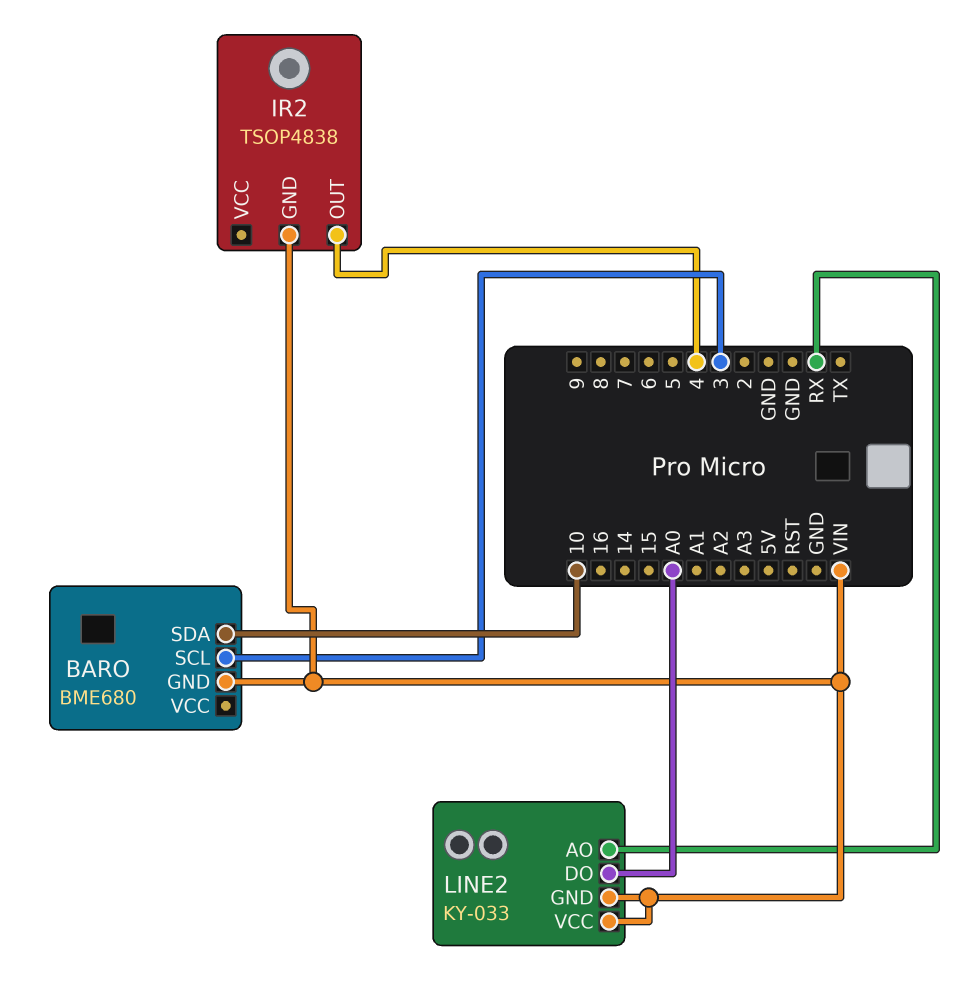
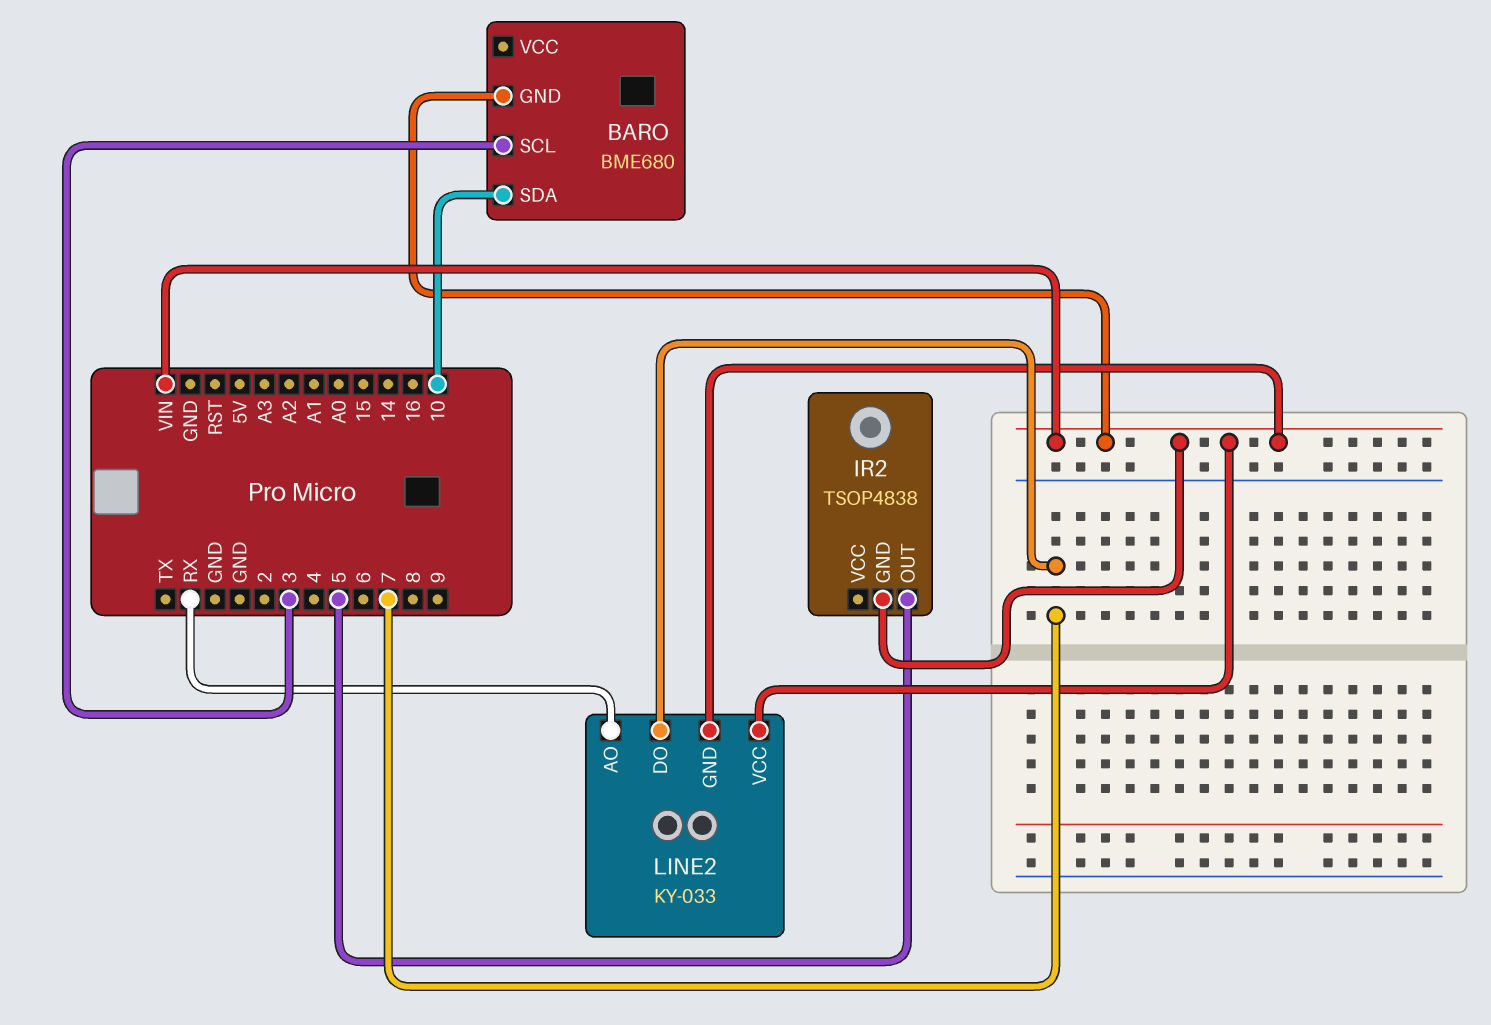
IR2 pin OUT: 4 -> 5
LINE2 pin DO: A0 -> 7

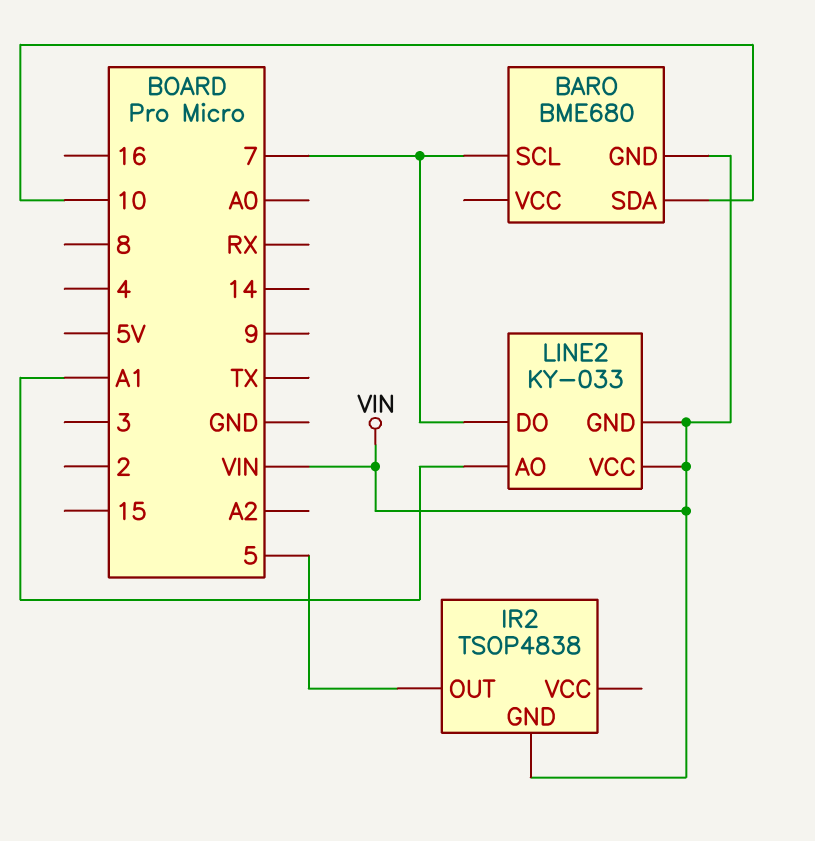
BARO pin SCL: 3 -> 7
LINE2 pin AO: RX -> A1

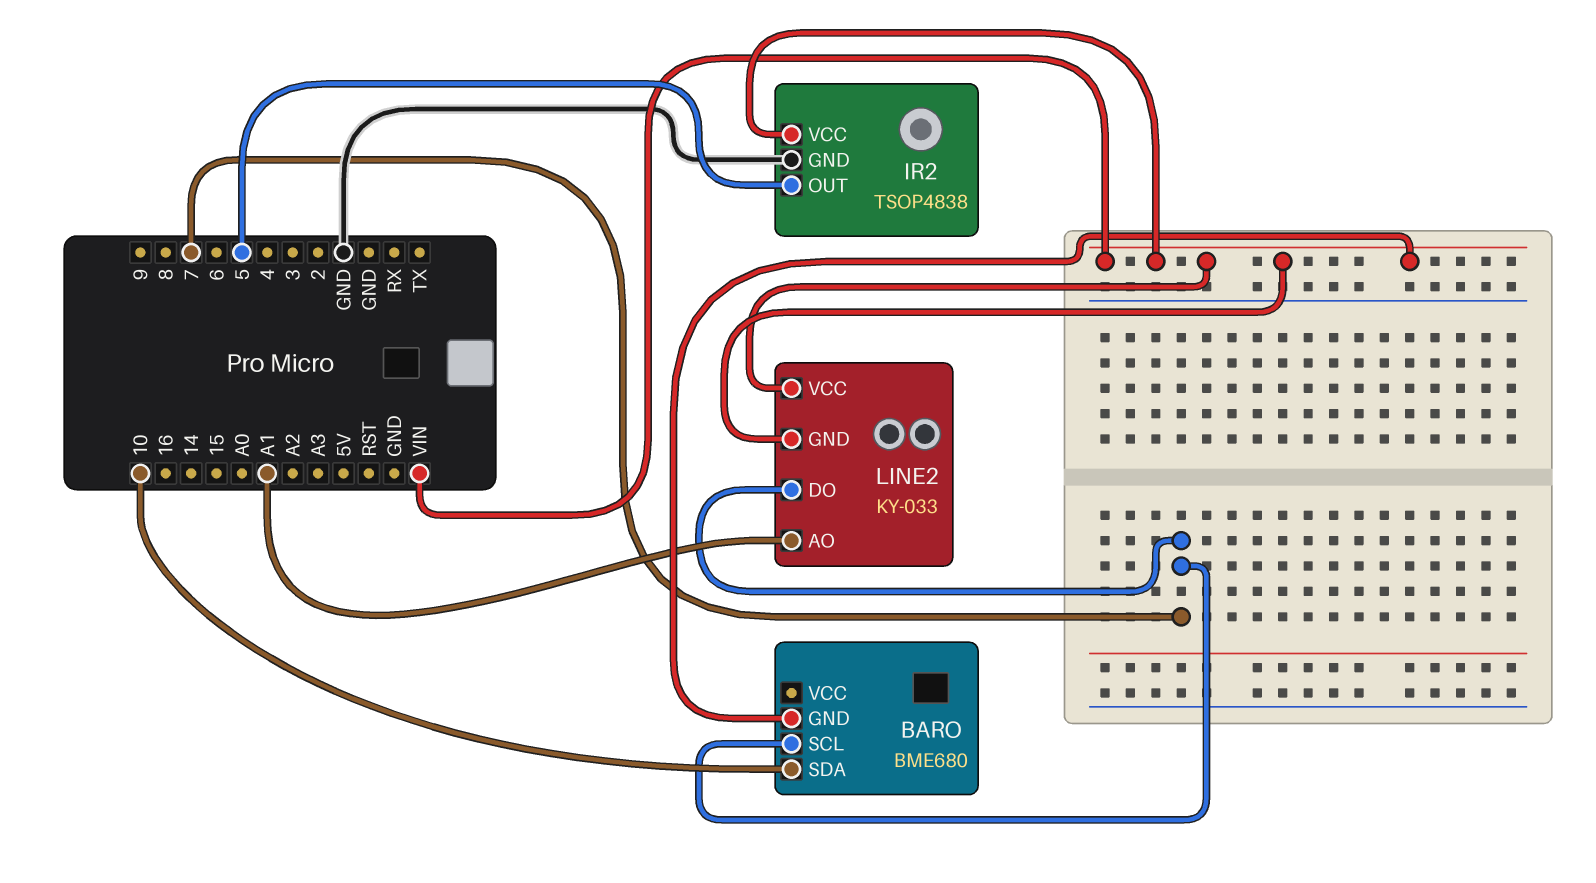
IR2 pin GND: VIN -> GND
IR2 pin VCC: none -> VIN

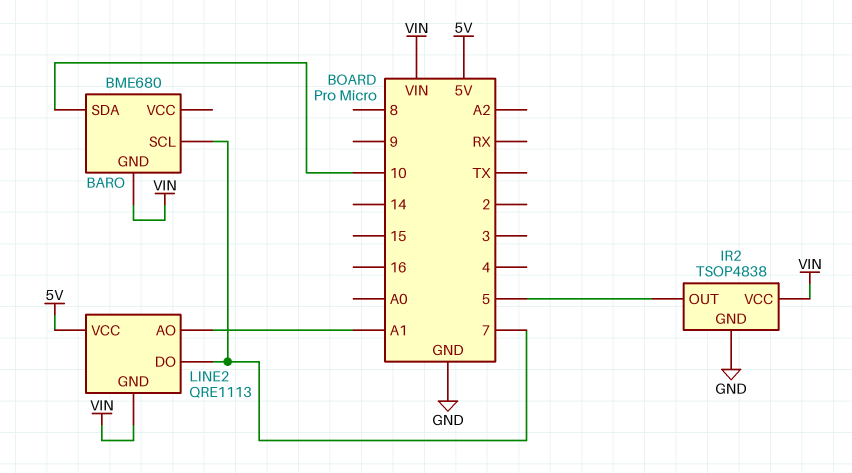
LINE2: KY-033 -> QRE1113
LINE2 pin VCC: VIN -> 5V

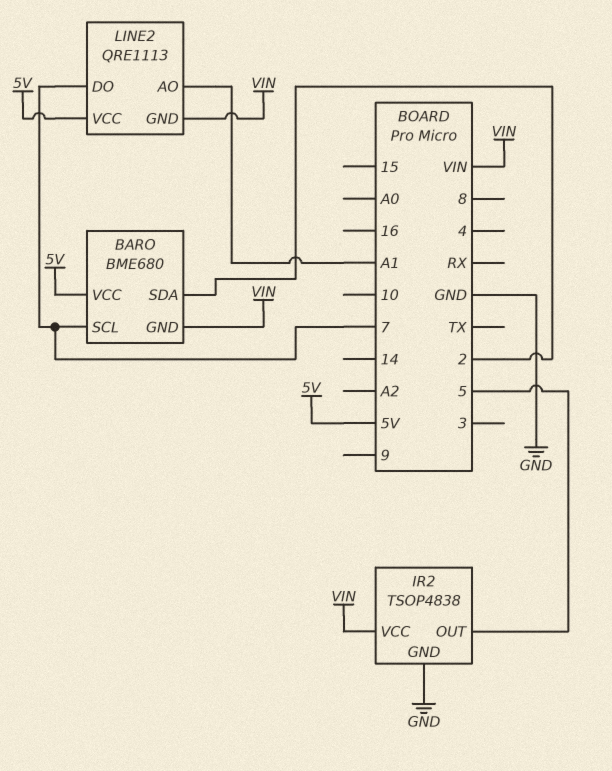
BARO pin SDA: 10 -> 2
BARO pin VCC: none -> 5V

